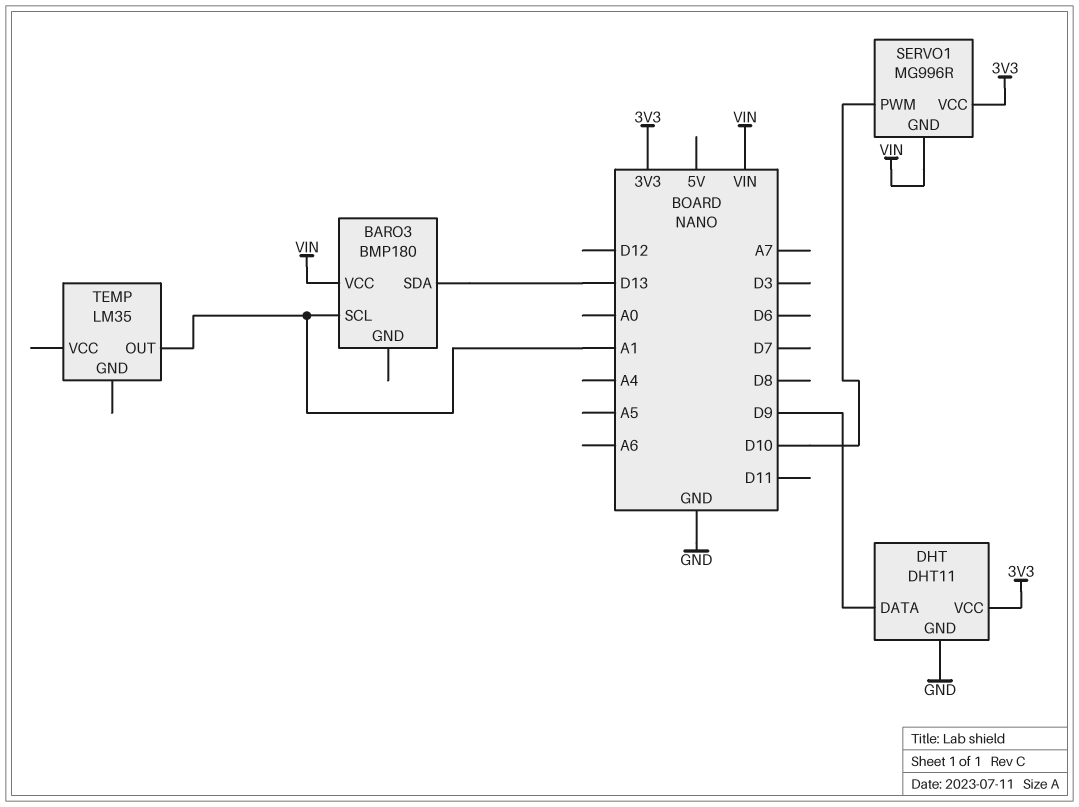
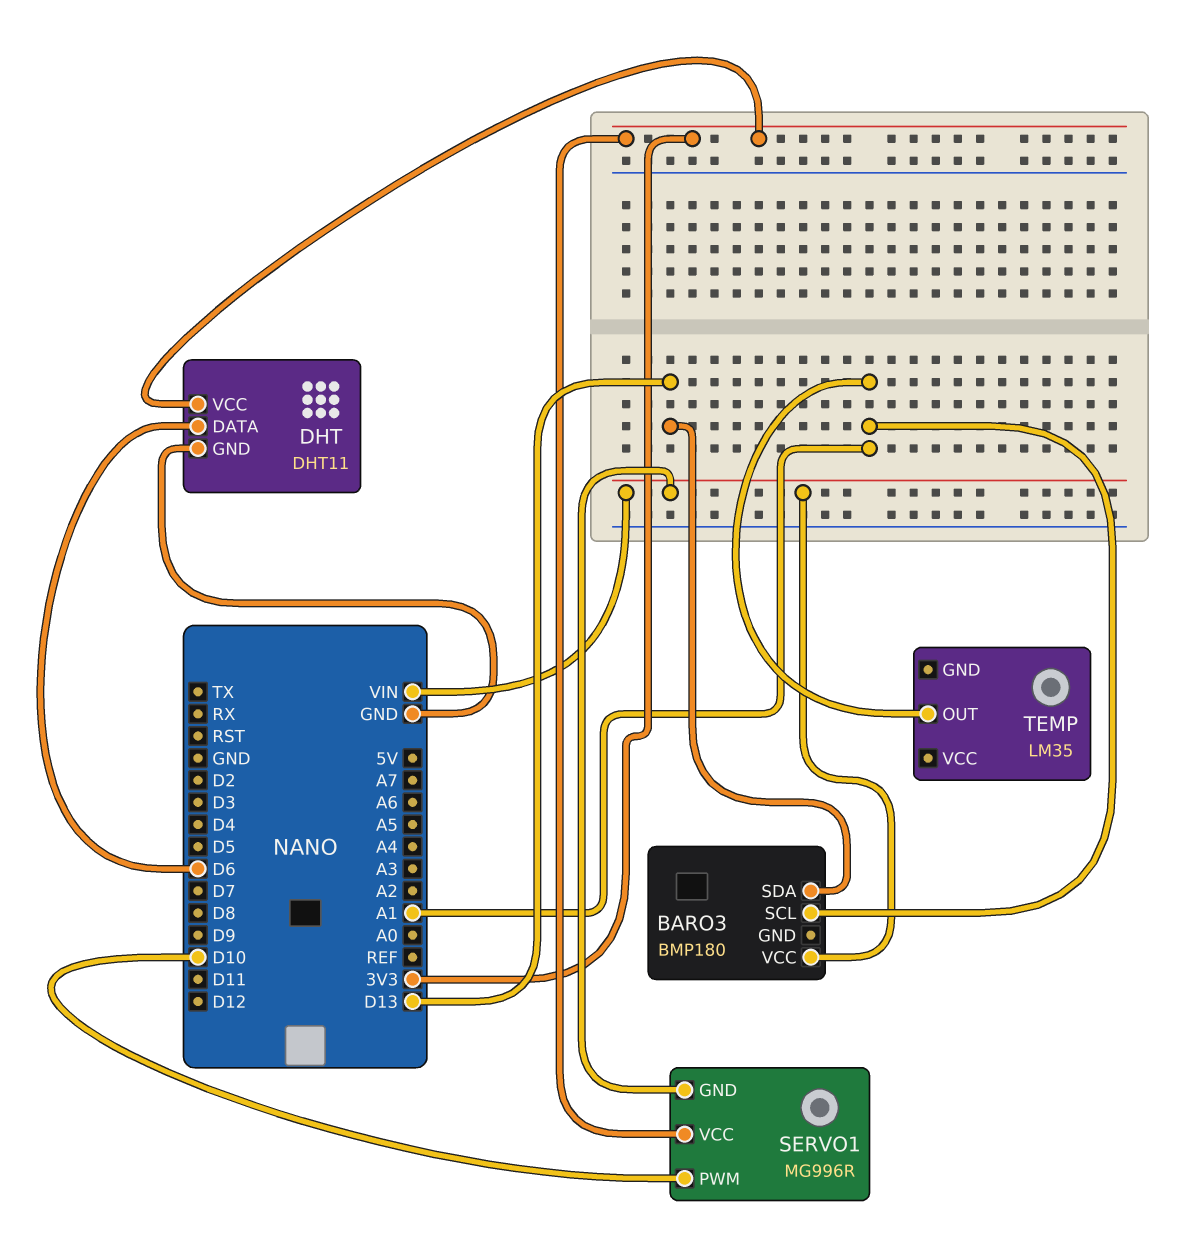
DHT pin DATA: D9 -> D6

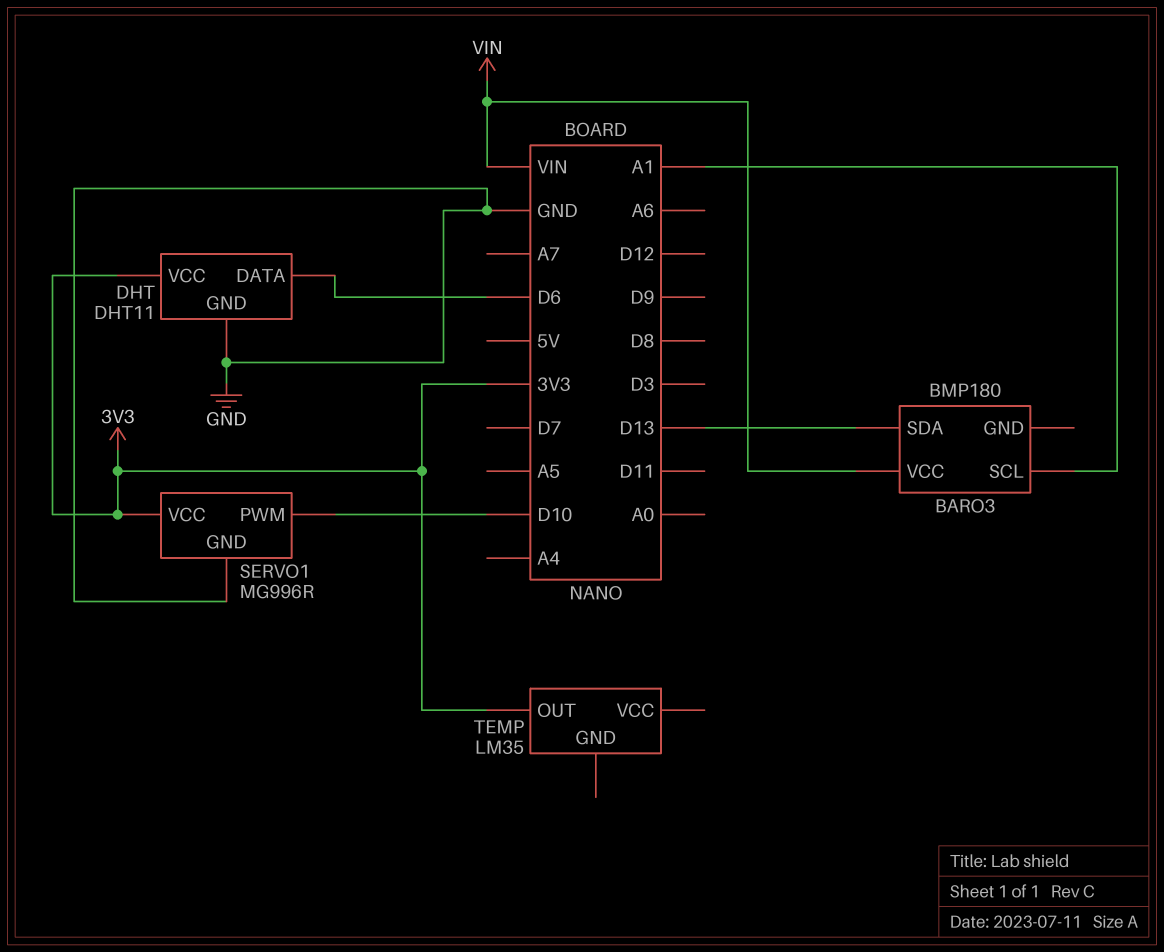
SERVO1 pin GND: VIN -> GND
TEMP pin OUT: A1 -> 3V3

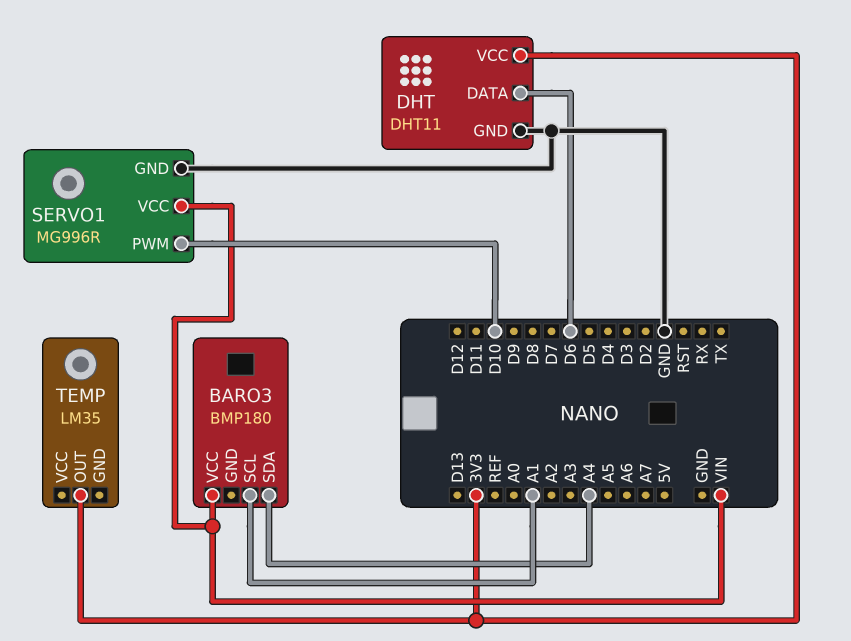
BARO3 pin SDA: D13 -> A4
SERVO1 pin VCC: 3V3 -> VIN

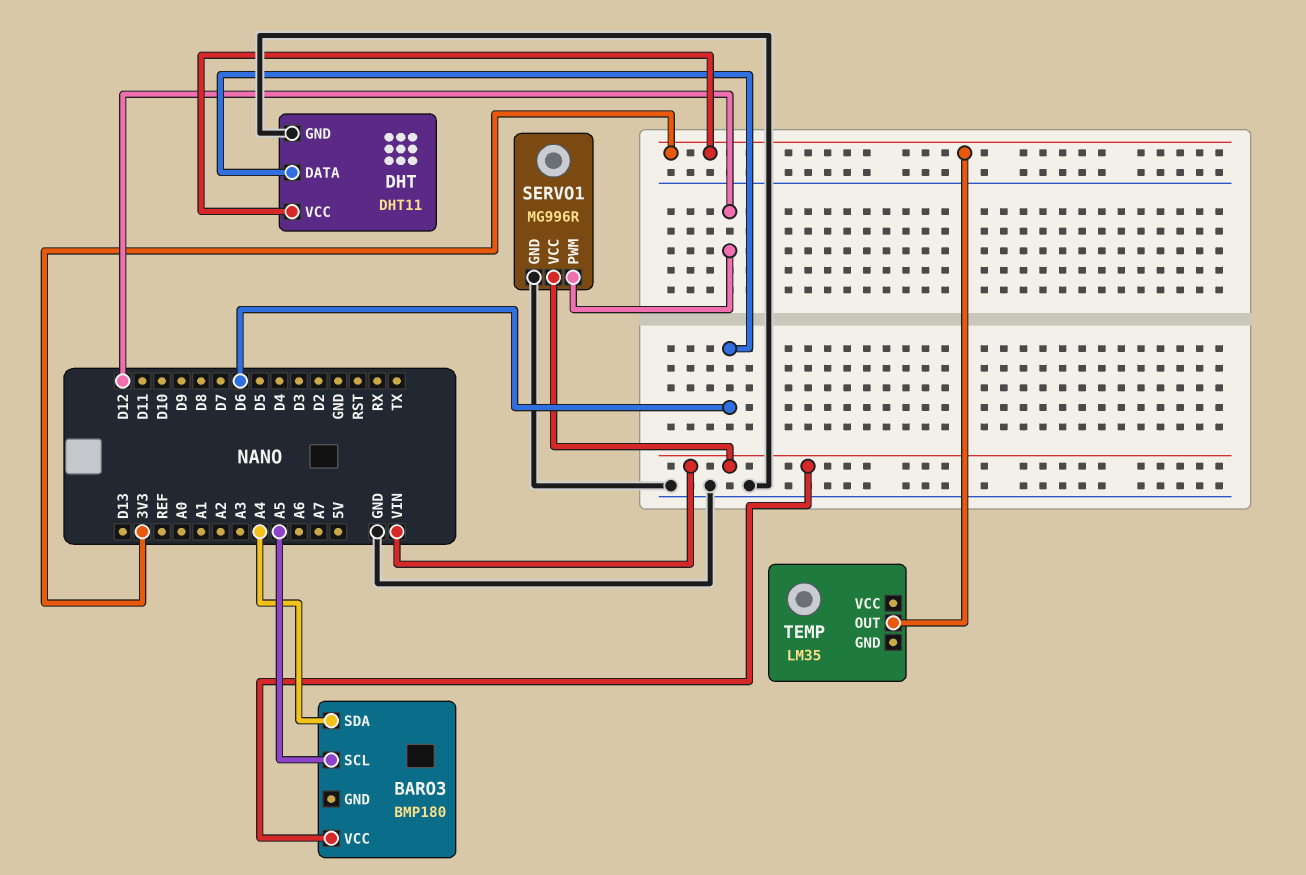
BARO3 pin SCL: A1 -> A5
SERVO1 pin PWM: D10 -> D12

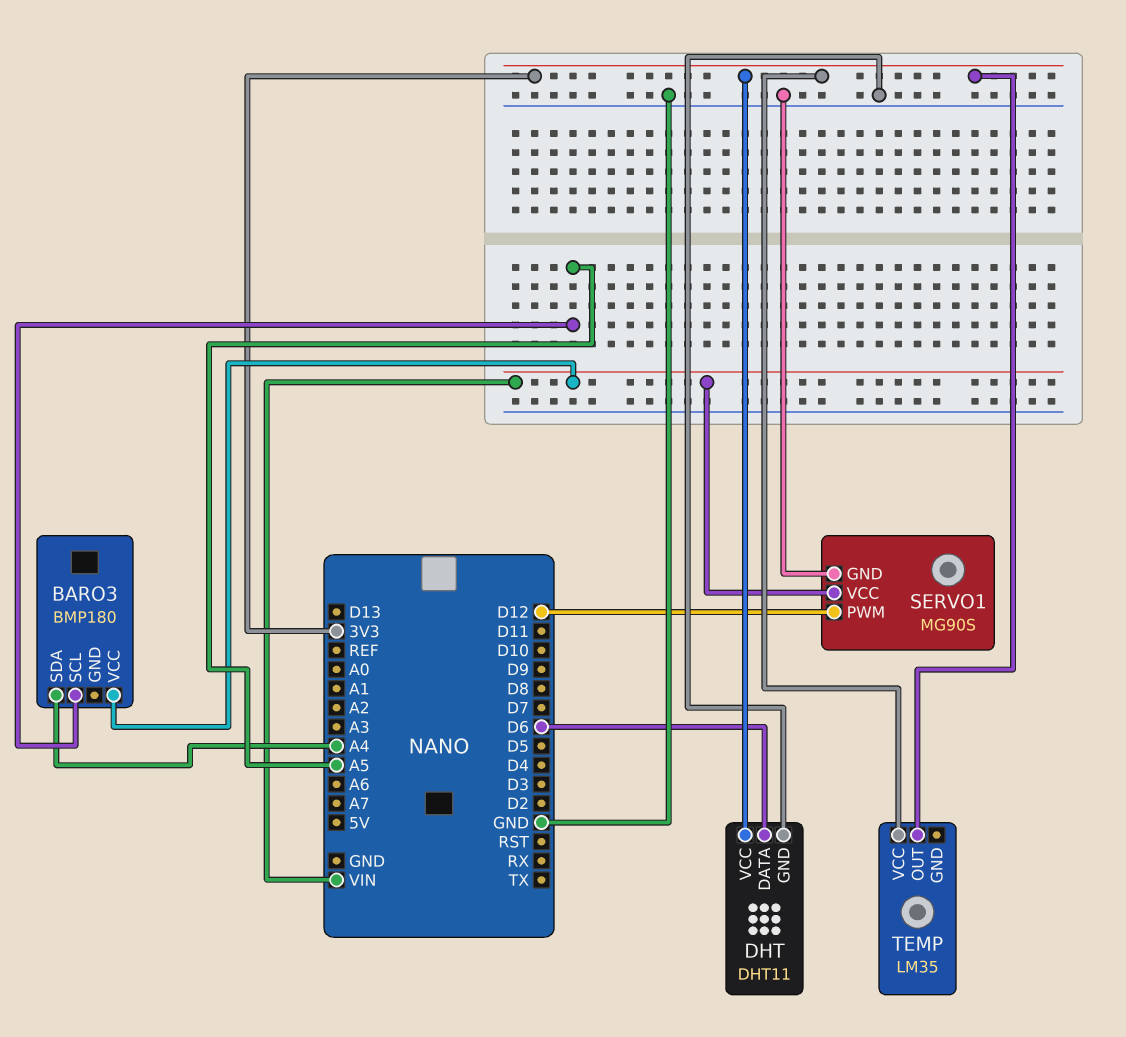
SERVO1: MG996R -> MG90S
TEMP pin VCC: none -> 3V3

